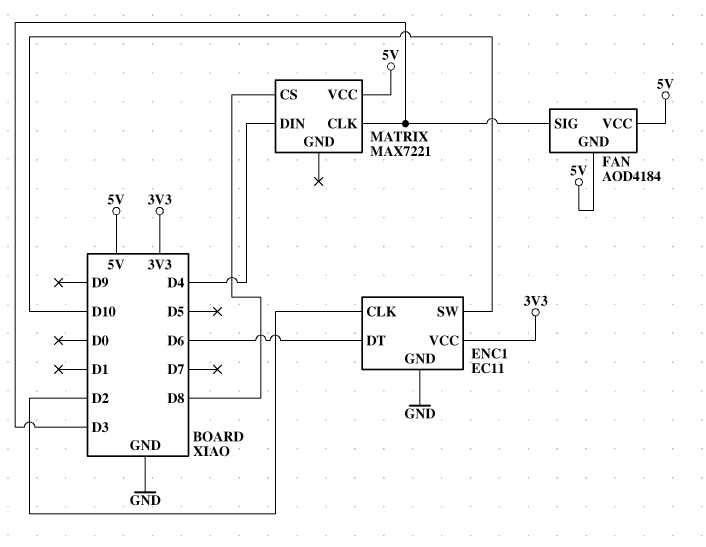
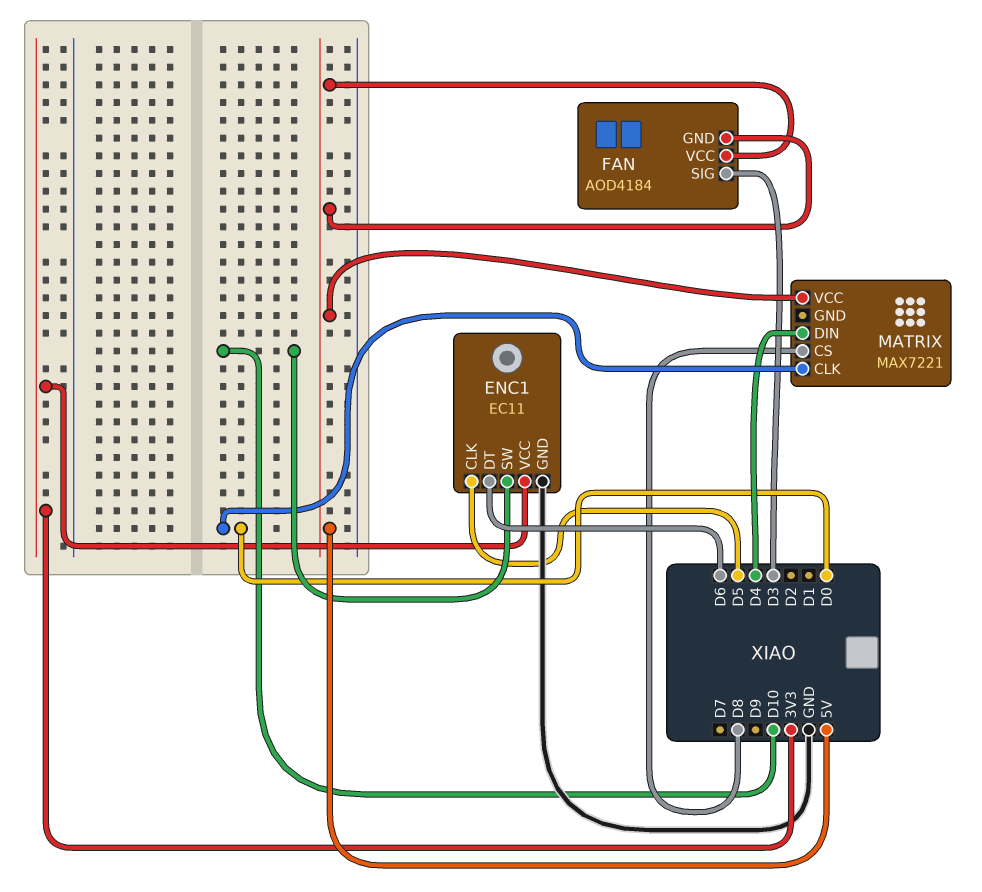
ENC1 pin CLK: D2 -> D5
MATRIX pin CLK: D3 -> D0

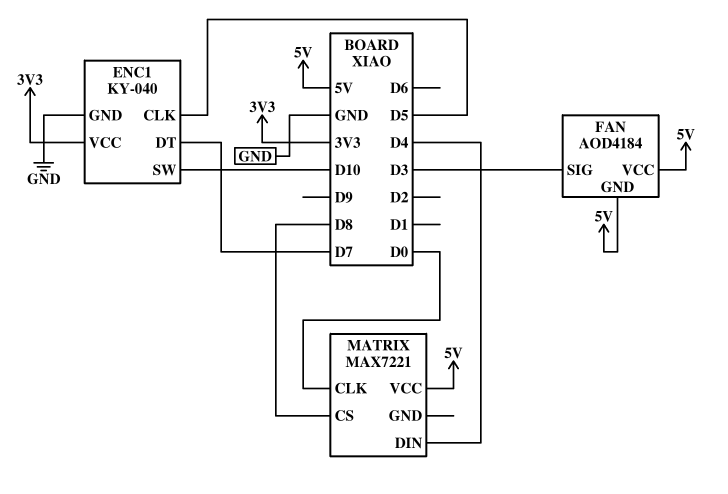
ENC1: EC11 -> KY-040
ENC1 pin DT: D6 -> D7

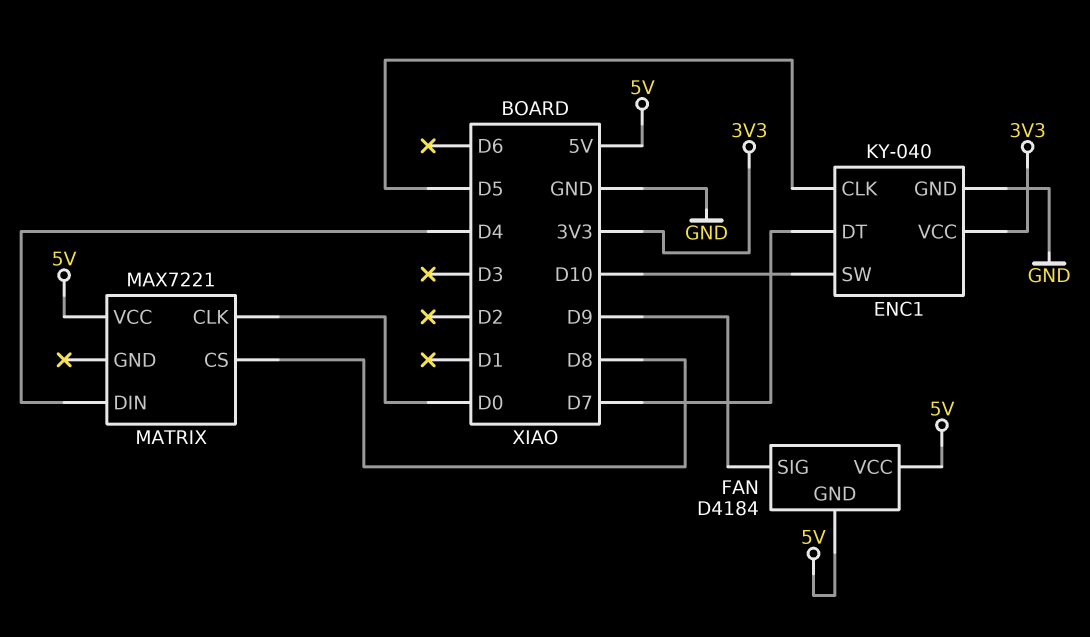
FAN: AOD4184 -> D4184
FAN pin SIG: D3 -> D9

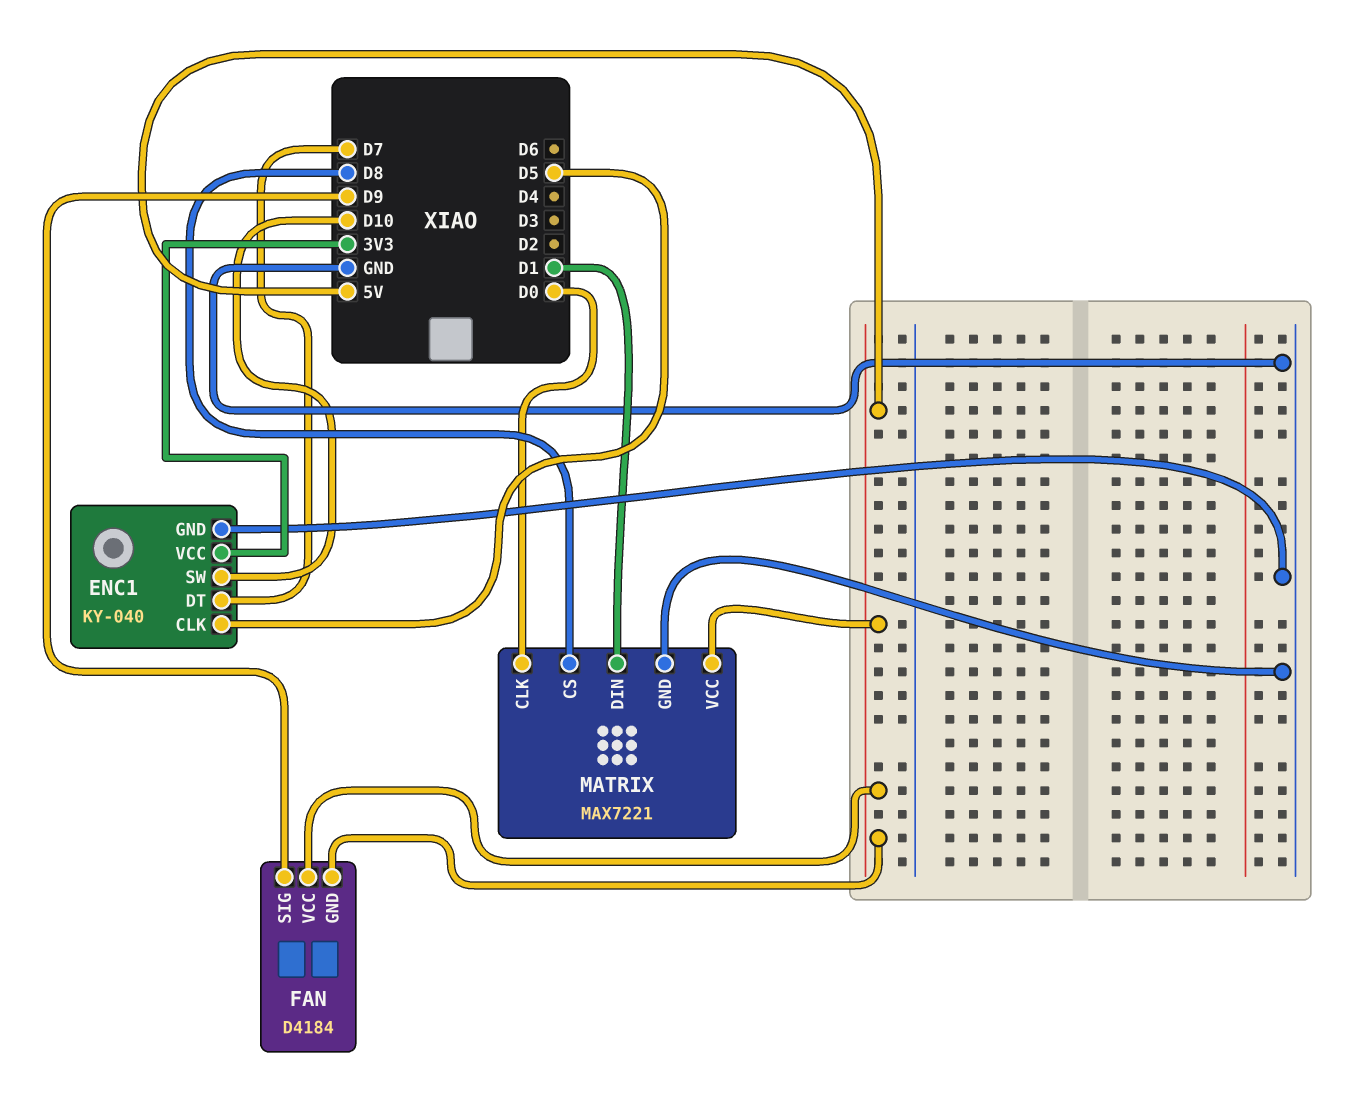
MATRIX pin DIN: D4 -> D1
MATRIX pin GND: none -> GND

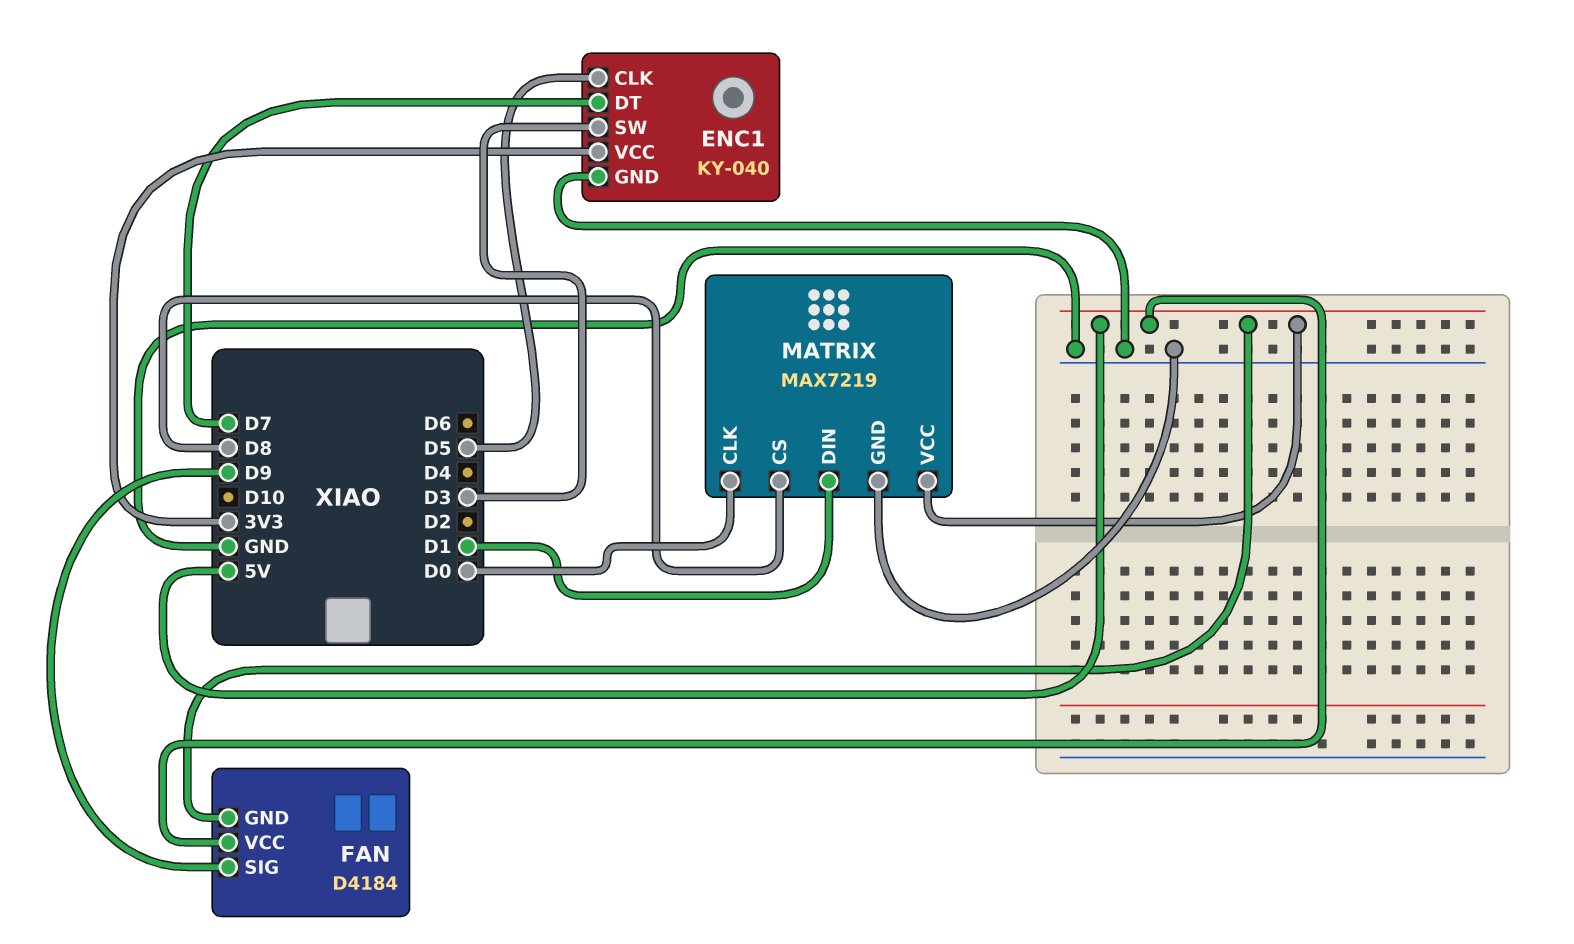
ENC1 pin SW: D10 -> D3
MATRIX: MAX7221 -> MAX7219

